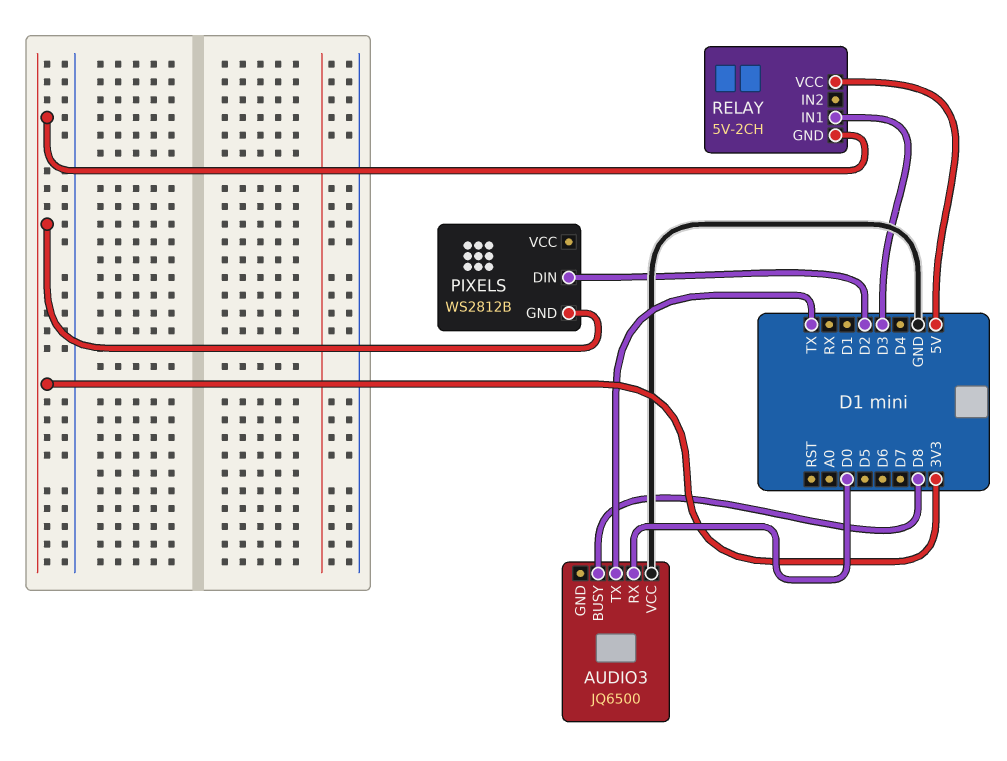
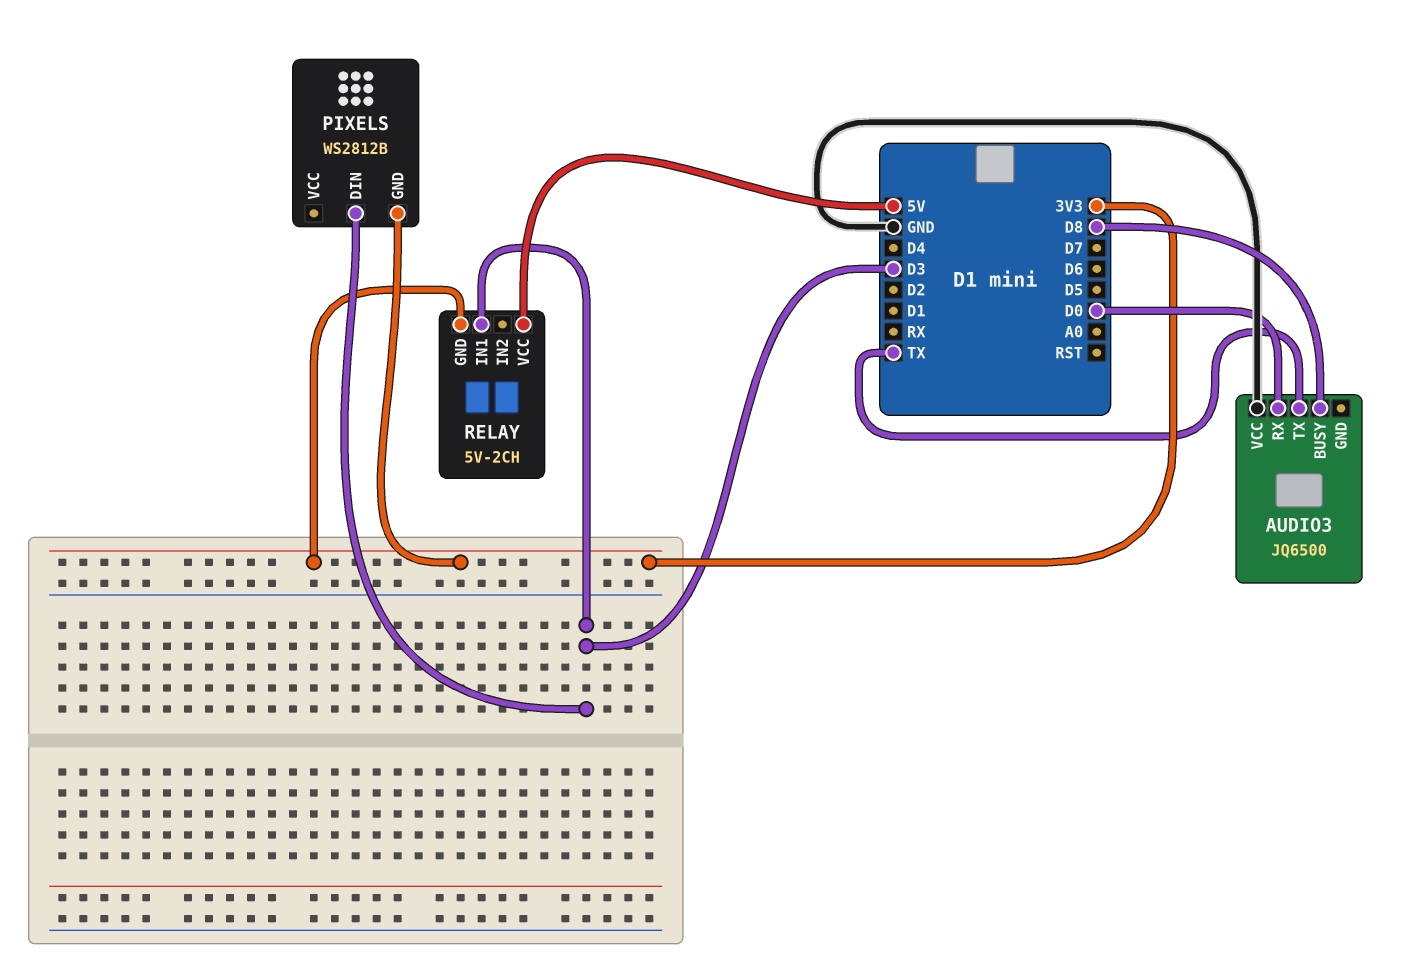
PIXELS pin DIN: D2 -> D3

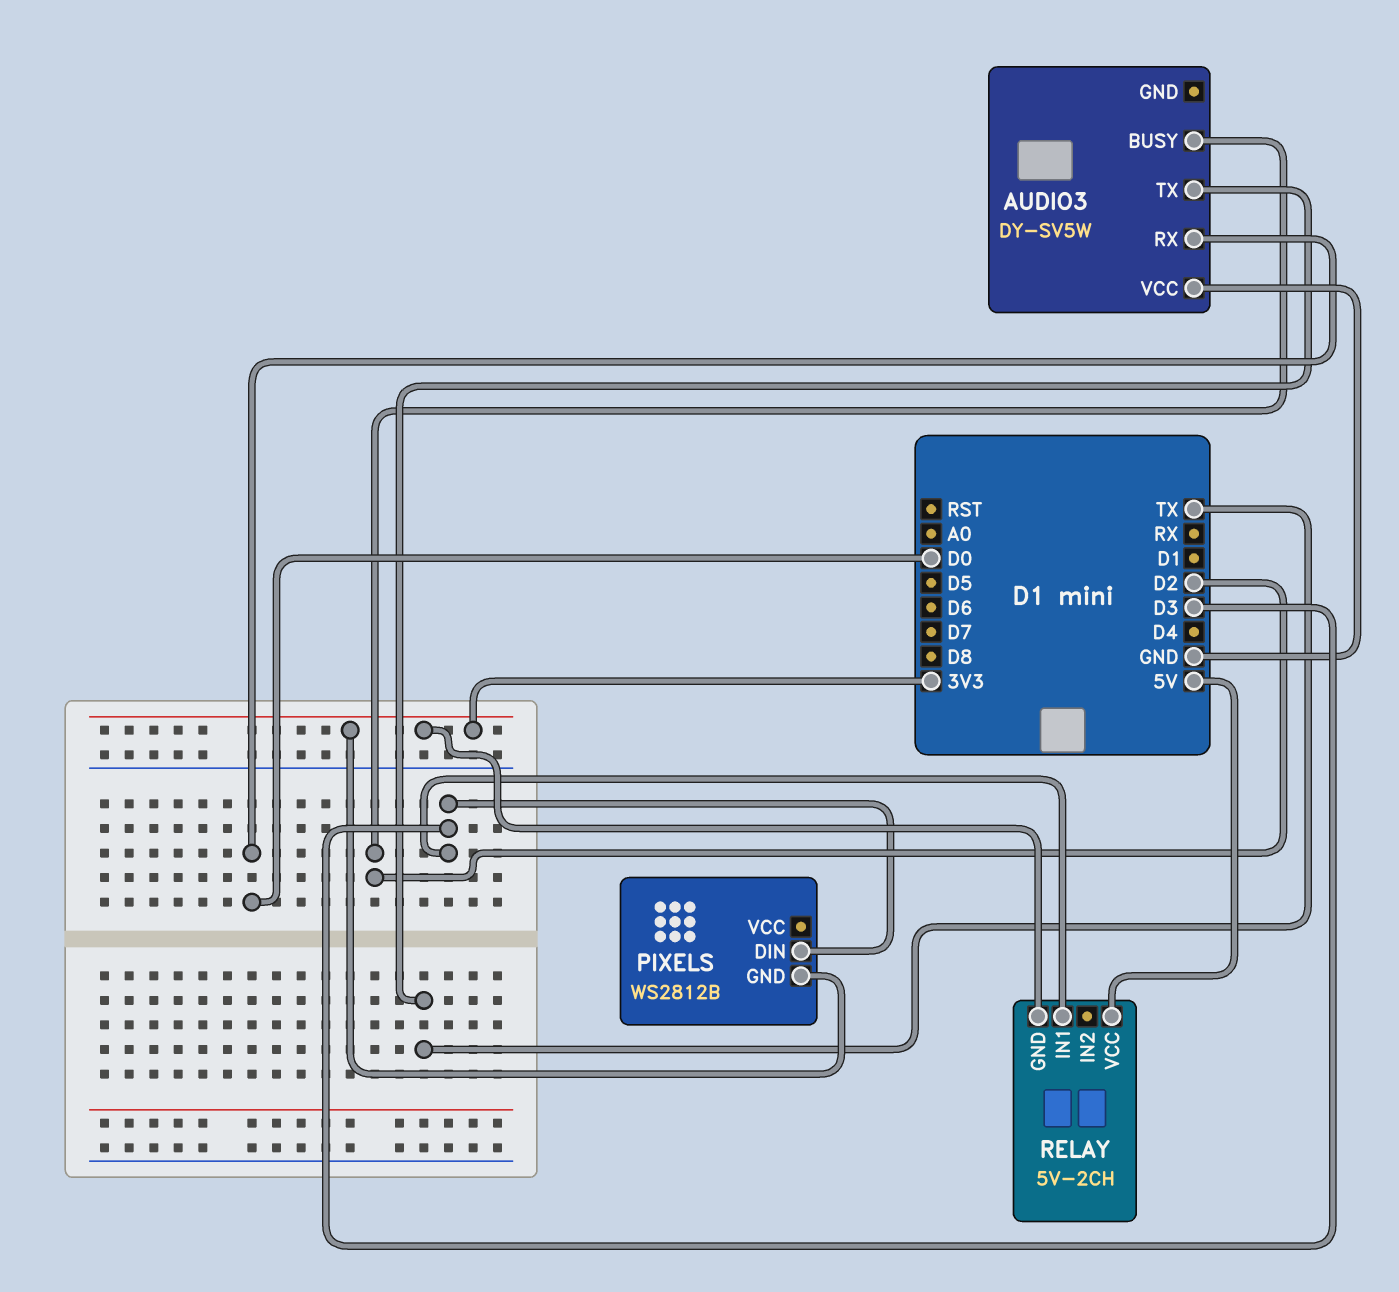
AUDIO3: JQ6500 -> DY-SV5W
AUDIO3 pin BUSY: D8 -> D2

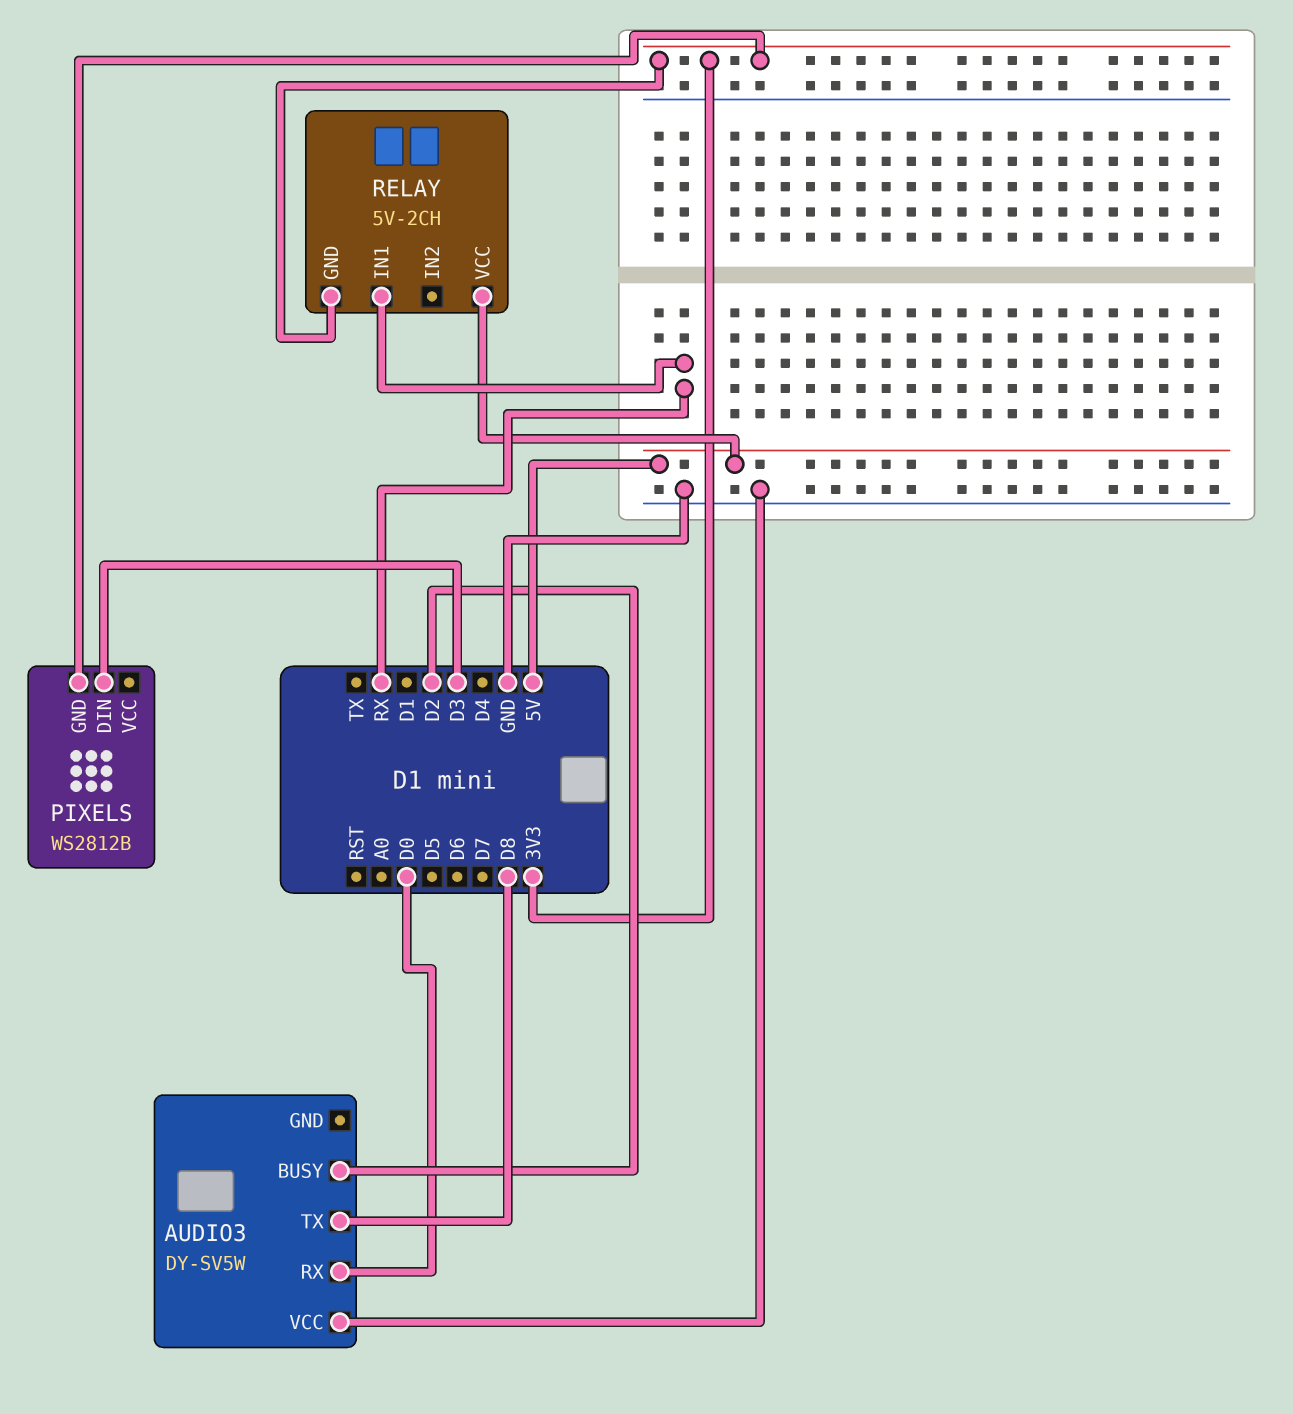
AUDIO3 pin TX: TX -> D8
RELAY pin IN1: D3 -> RX

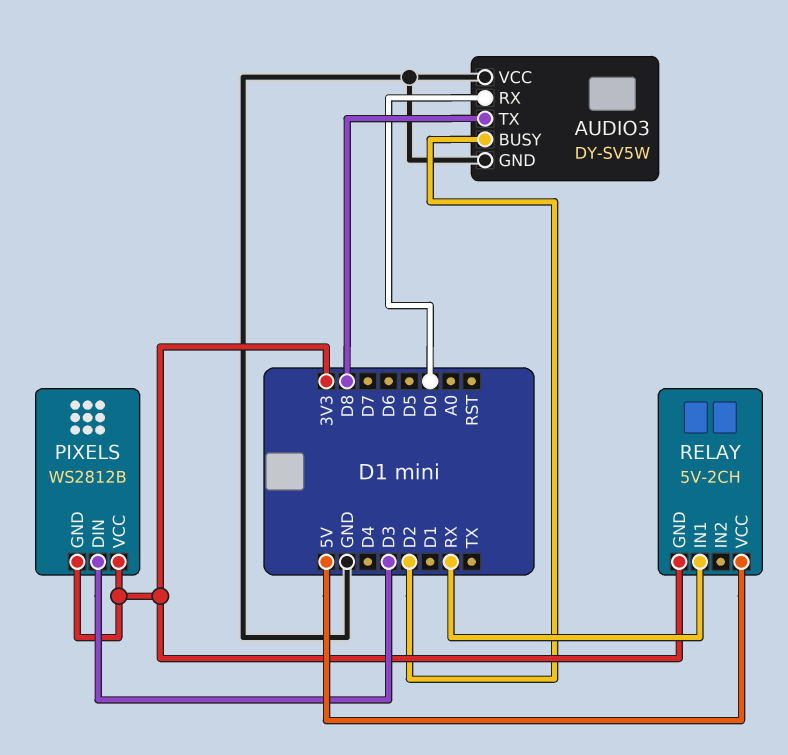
AUDIO3 pin GND: none -> GND
PIXELS pin VCC: none -> 3V3

